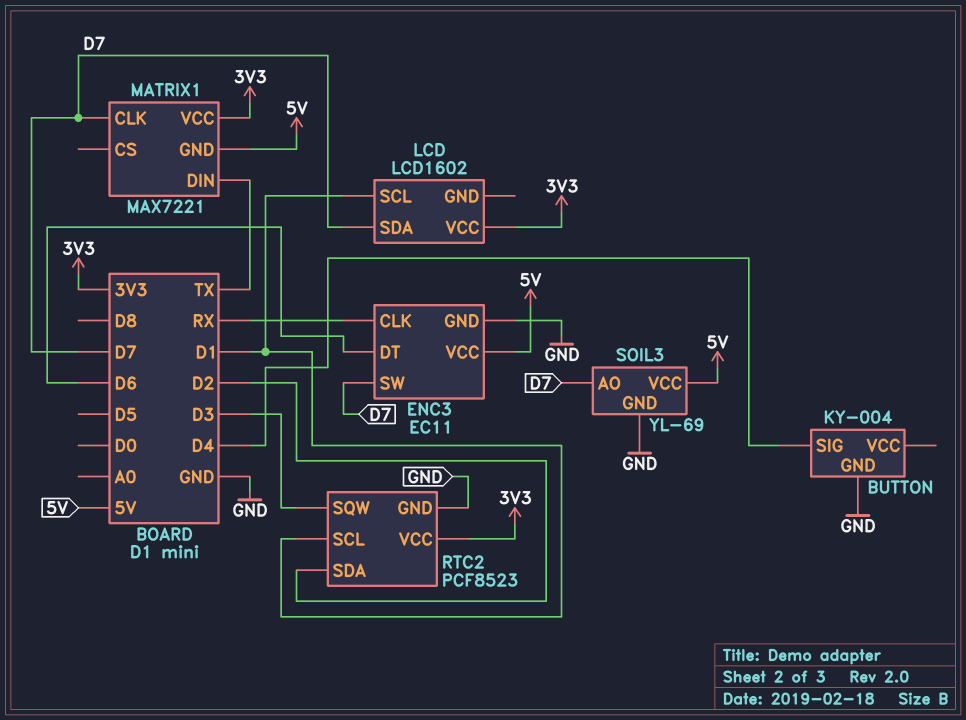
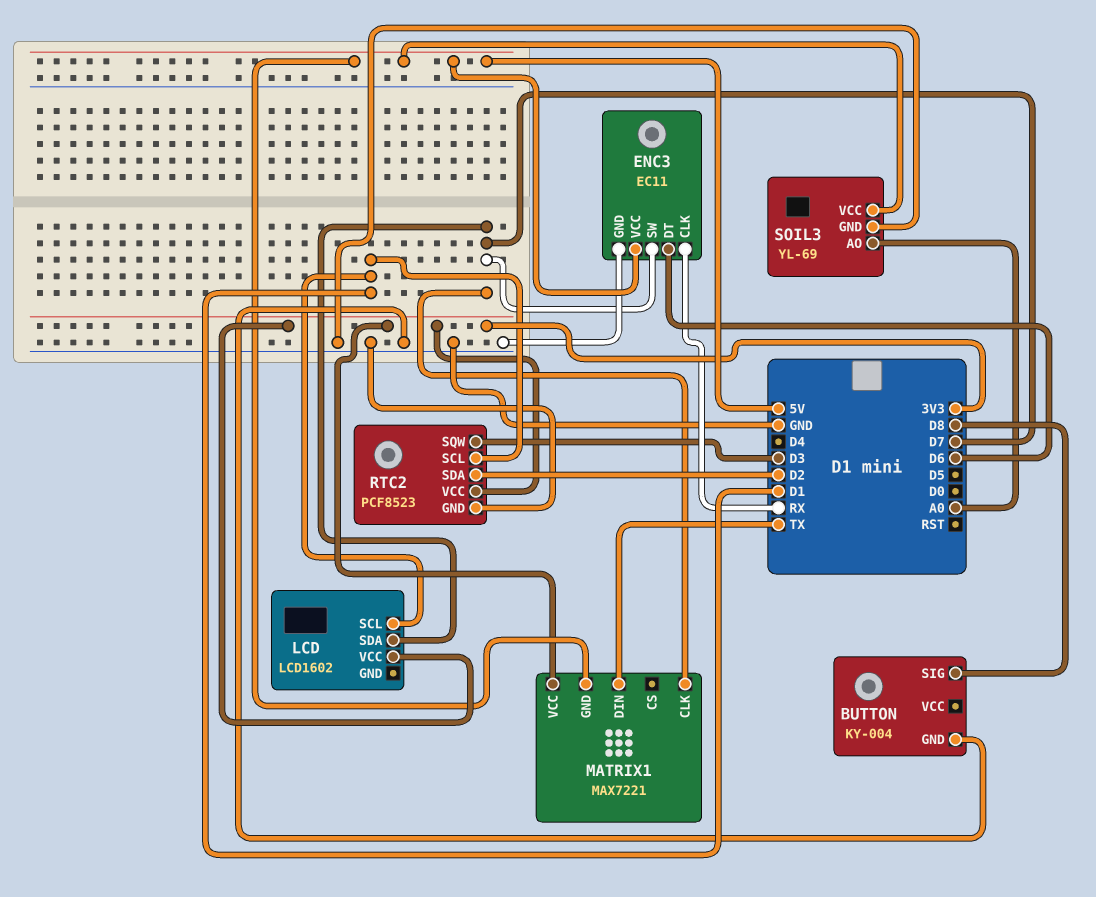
BUTTON pin SIG: D4 -> D8
SOIL3 pin AO: D7 -> A0

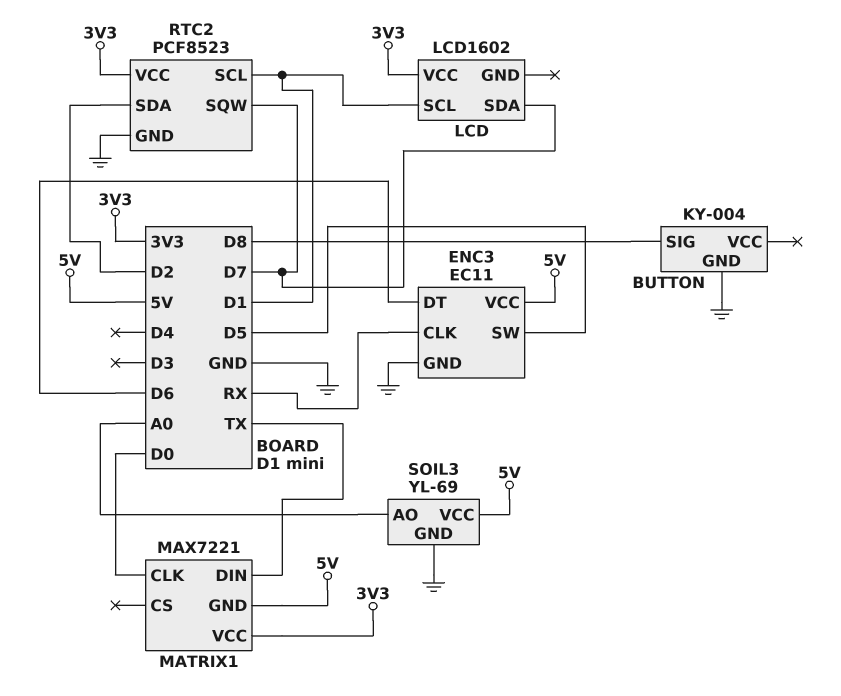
ENC3 pin SW: D7 -> D5
MATRIX1 pin CLK: D7 -> D0
RTC2 pin SQW: D3 -> D7

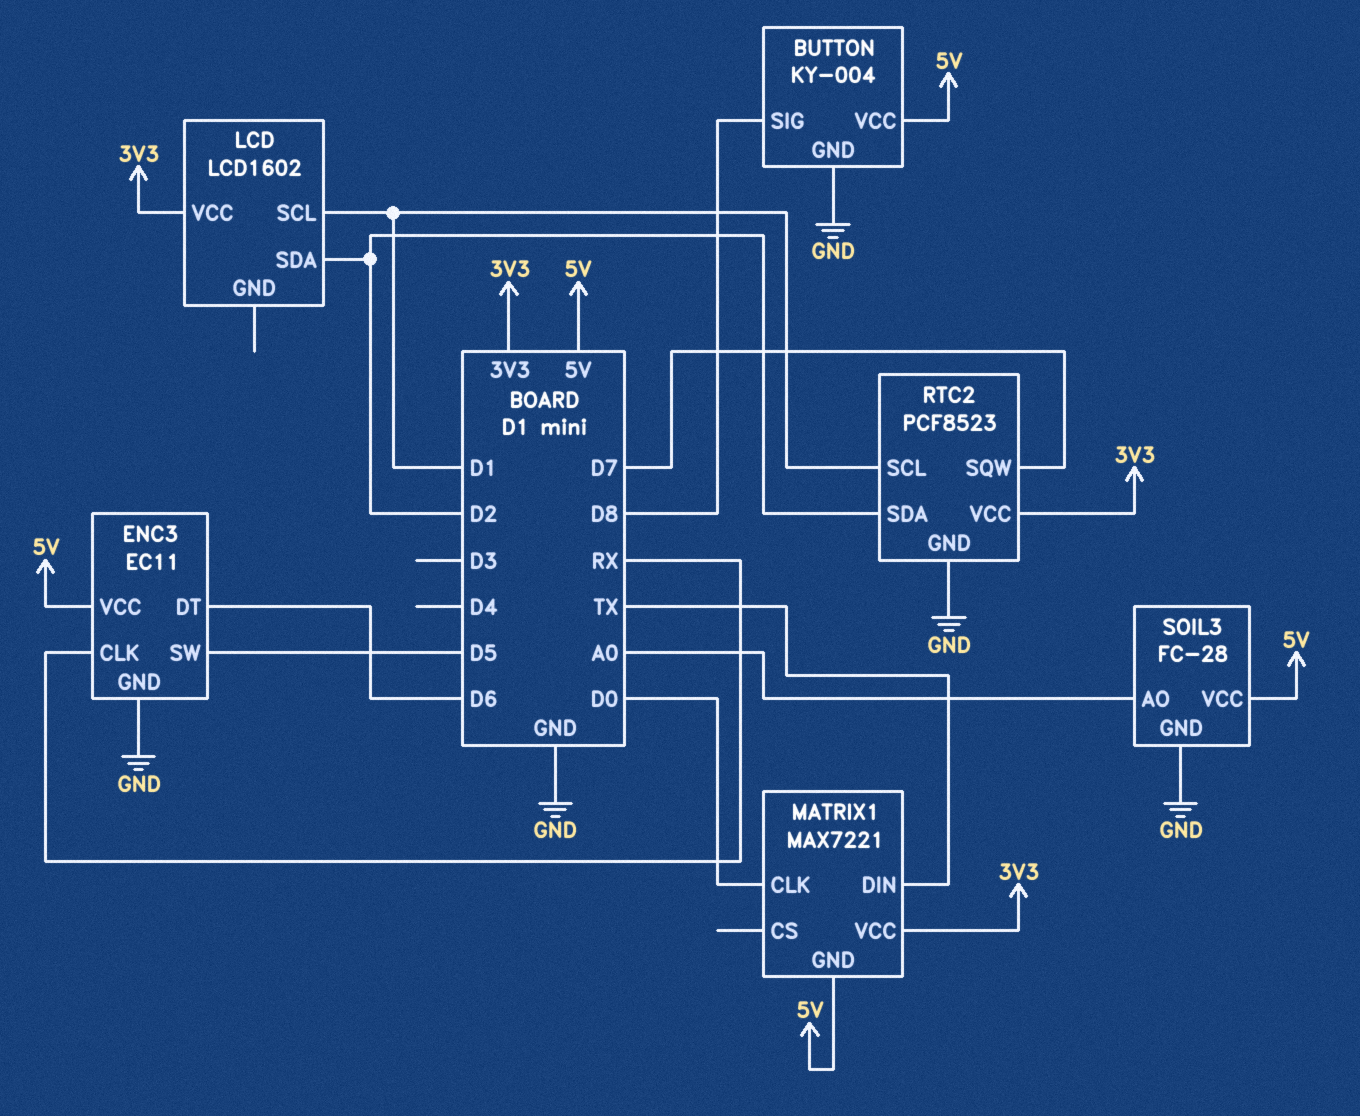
BUTTON pin VCC: none -> 5V
LCD pin SDA: D7 -> D2
SOIL3: YL-69 -> FC-28

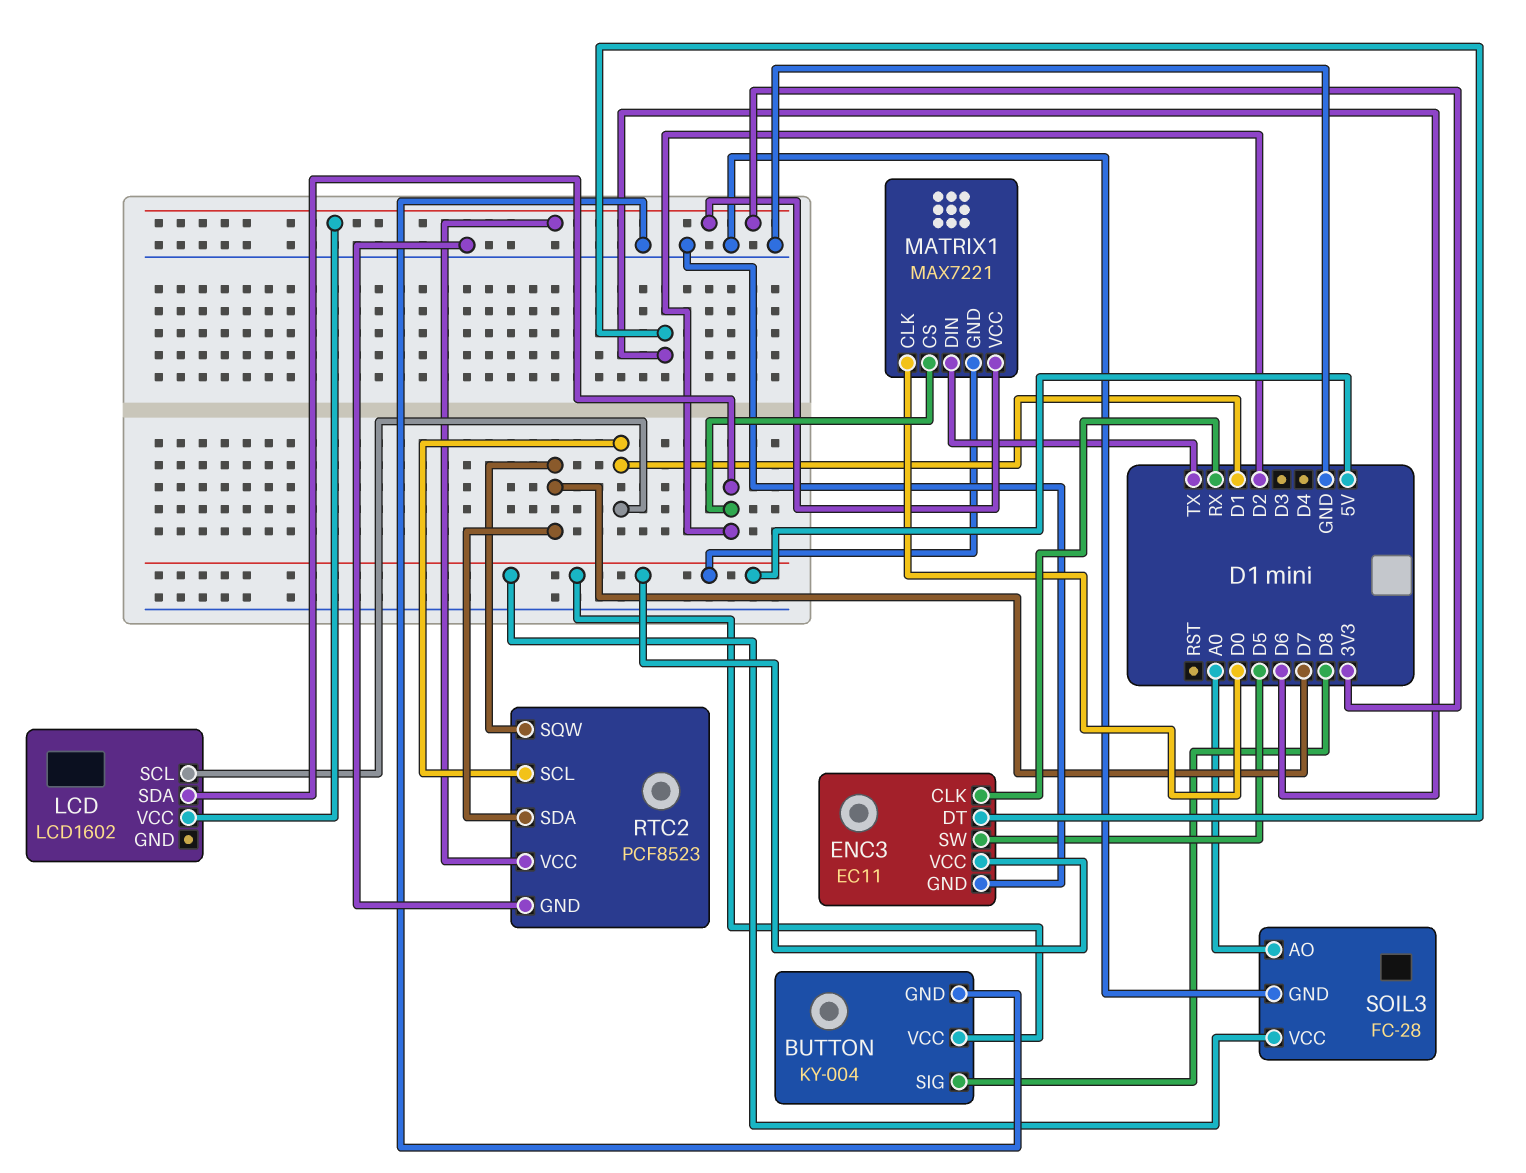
MATRIX1 pin CS: none -> D2
RTC2 pin SDA: D2 -> D7

